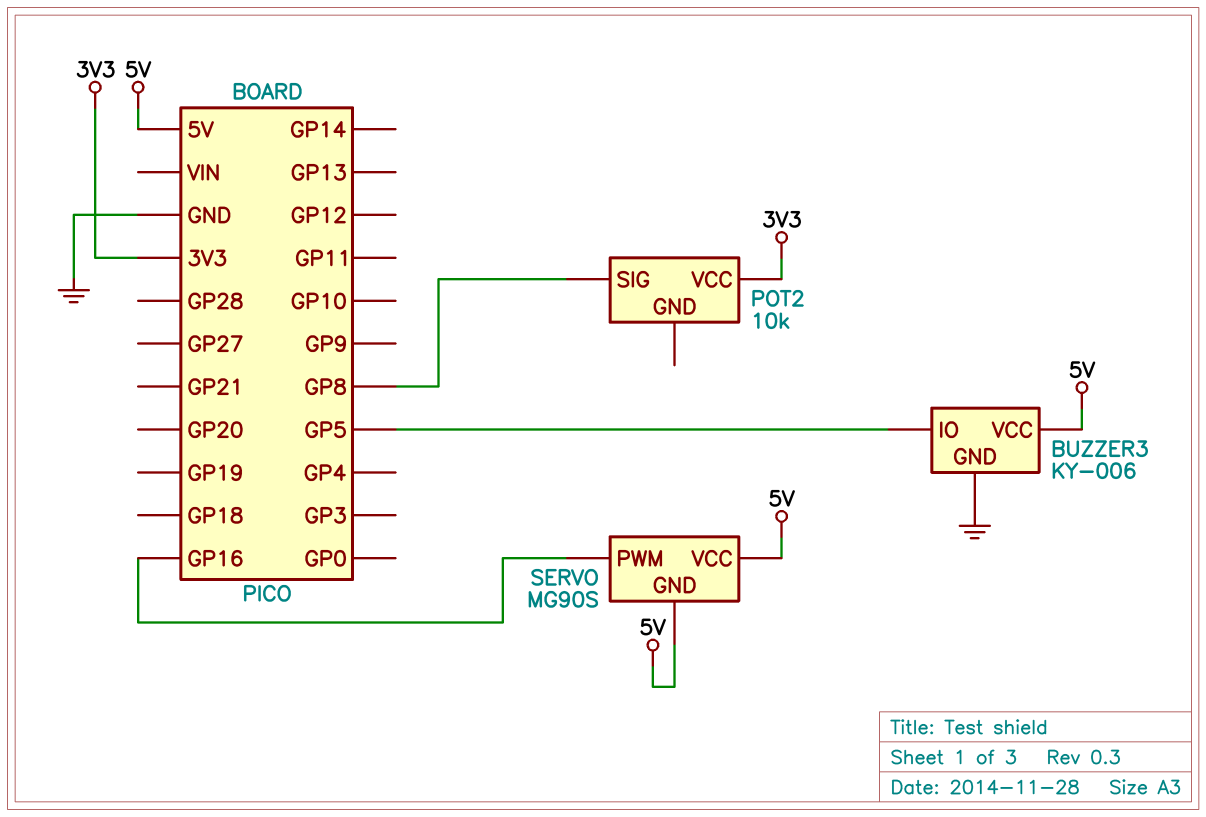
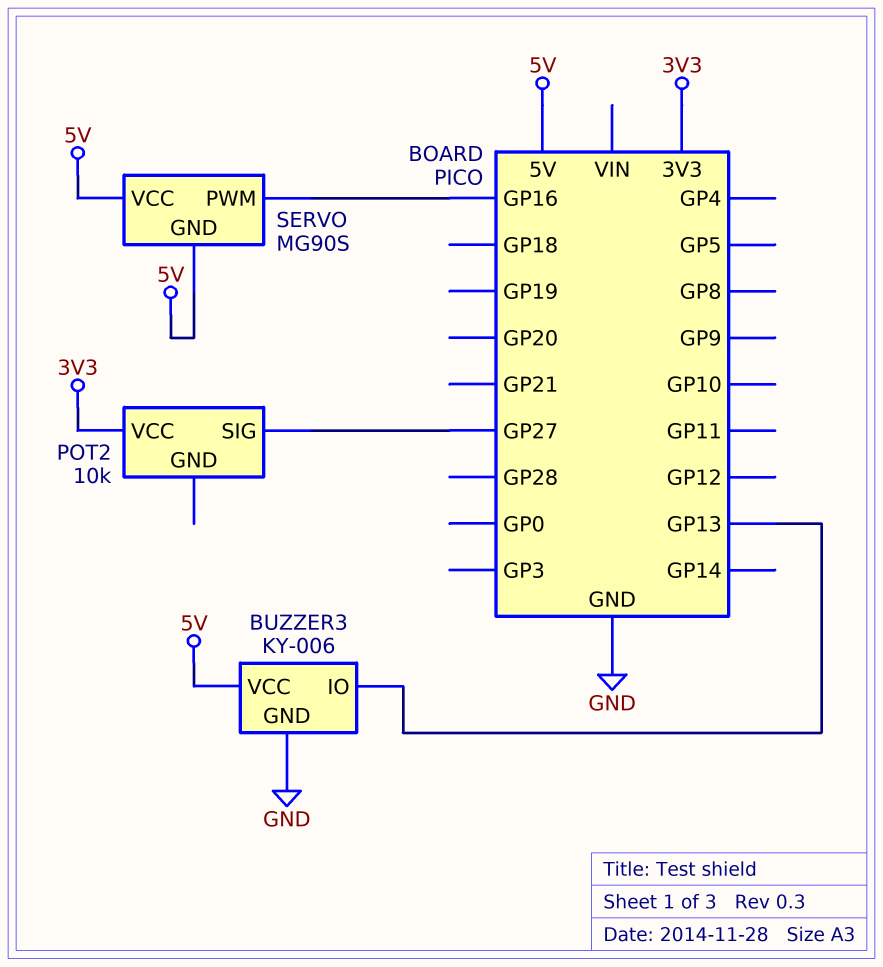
BUZZER3 pin IO: GP5 -> GP13
POT2 pin SIG: GP8 -> GP27

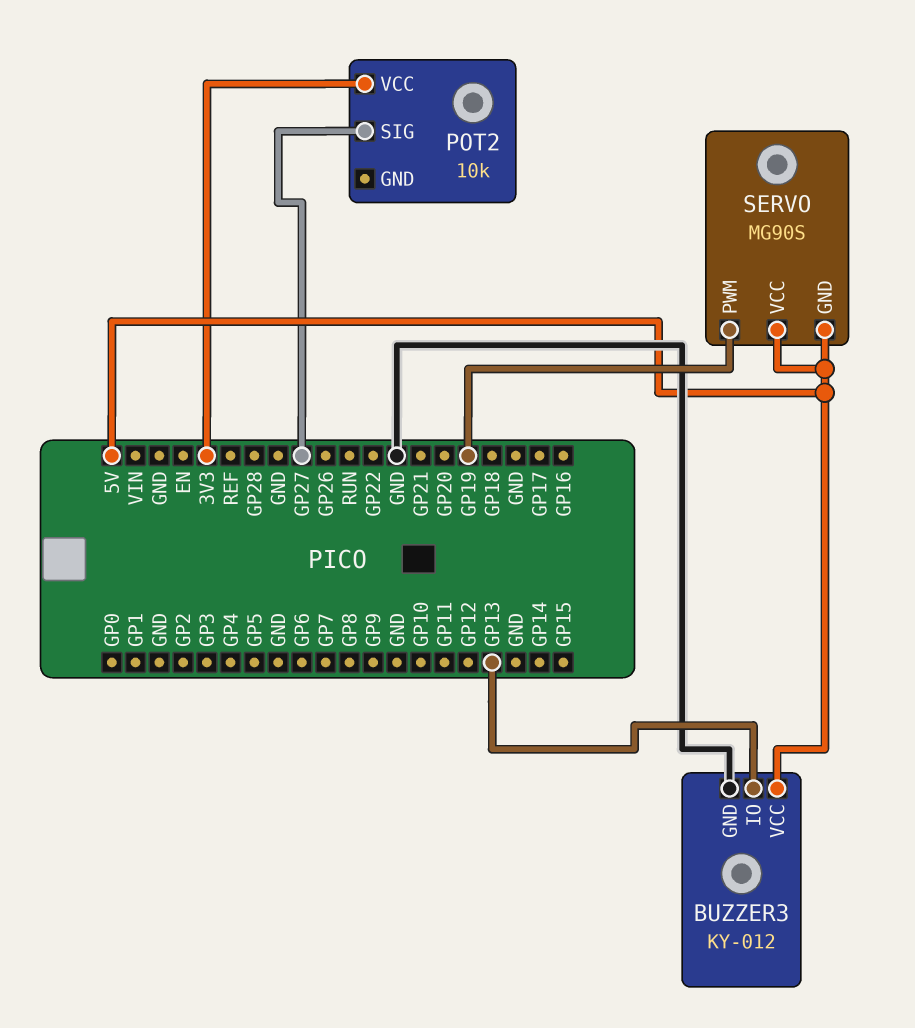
BUZZER3: KY-006 -> KY-012
SERVO pin PWM: GP16 -> GP19

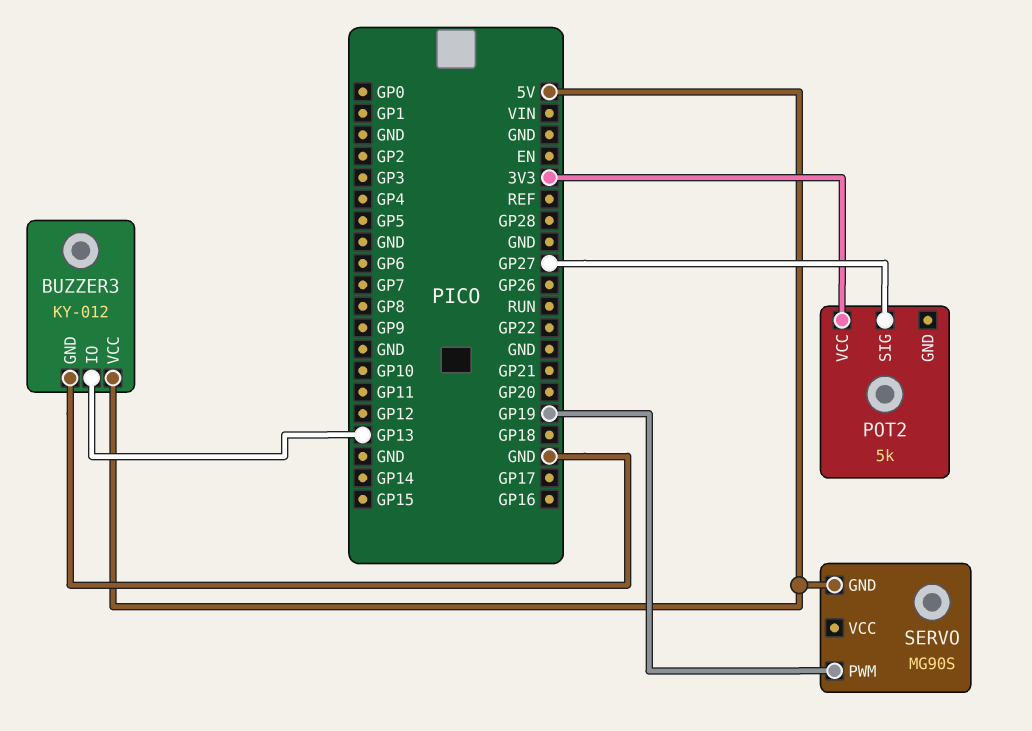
POT2: 10k -> 5k
SERVO pin VCC: 5V -> none

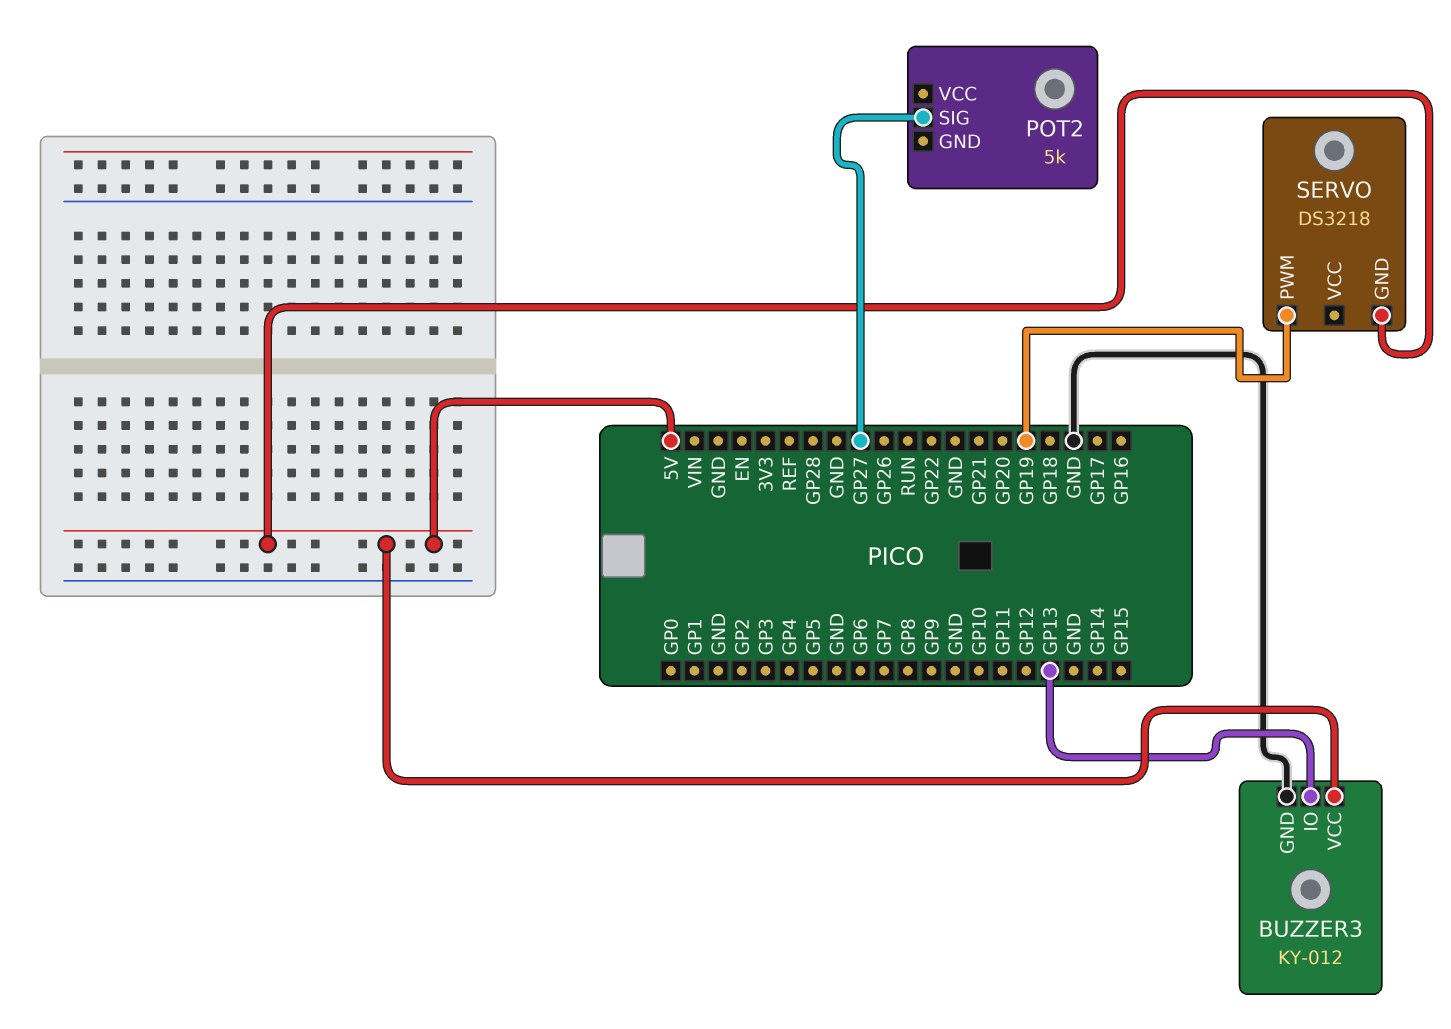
POT2 pin VCC: 3V3 -> none
SERVO: MG90S -> DS3218

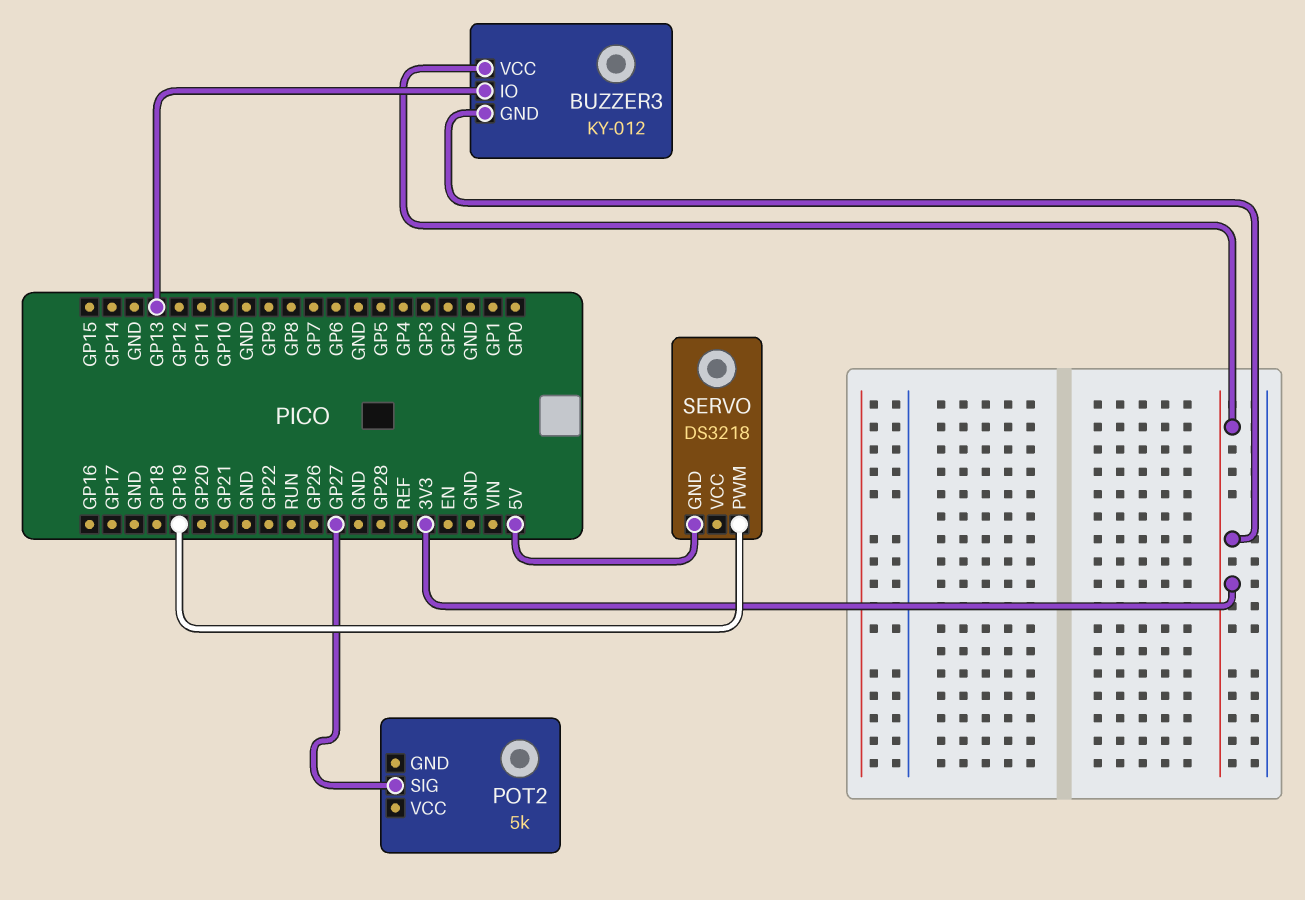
BUZZER3 pin GND: GND -> 3V3
BUZZER3 pin VCC: 5V -> 3V3

